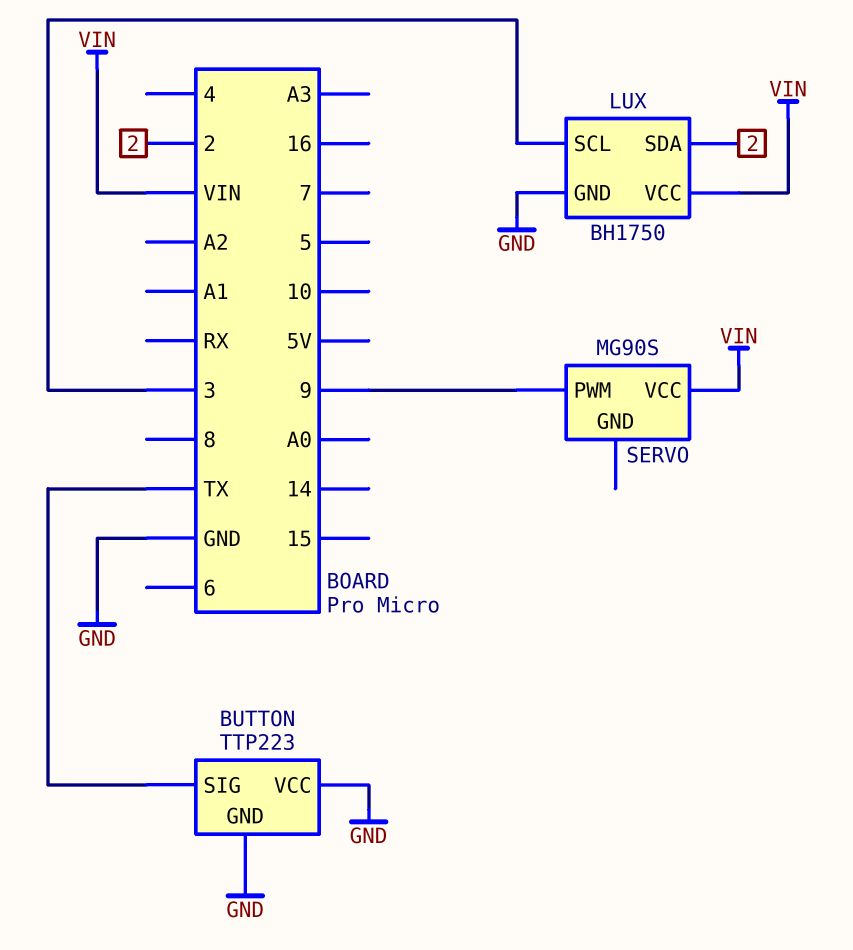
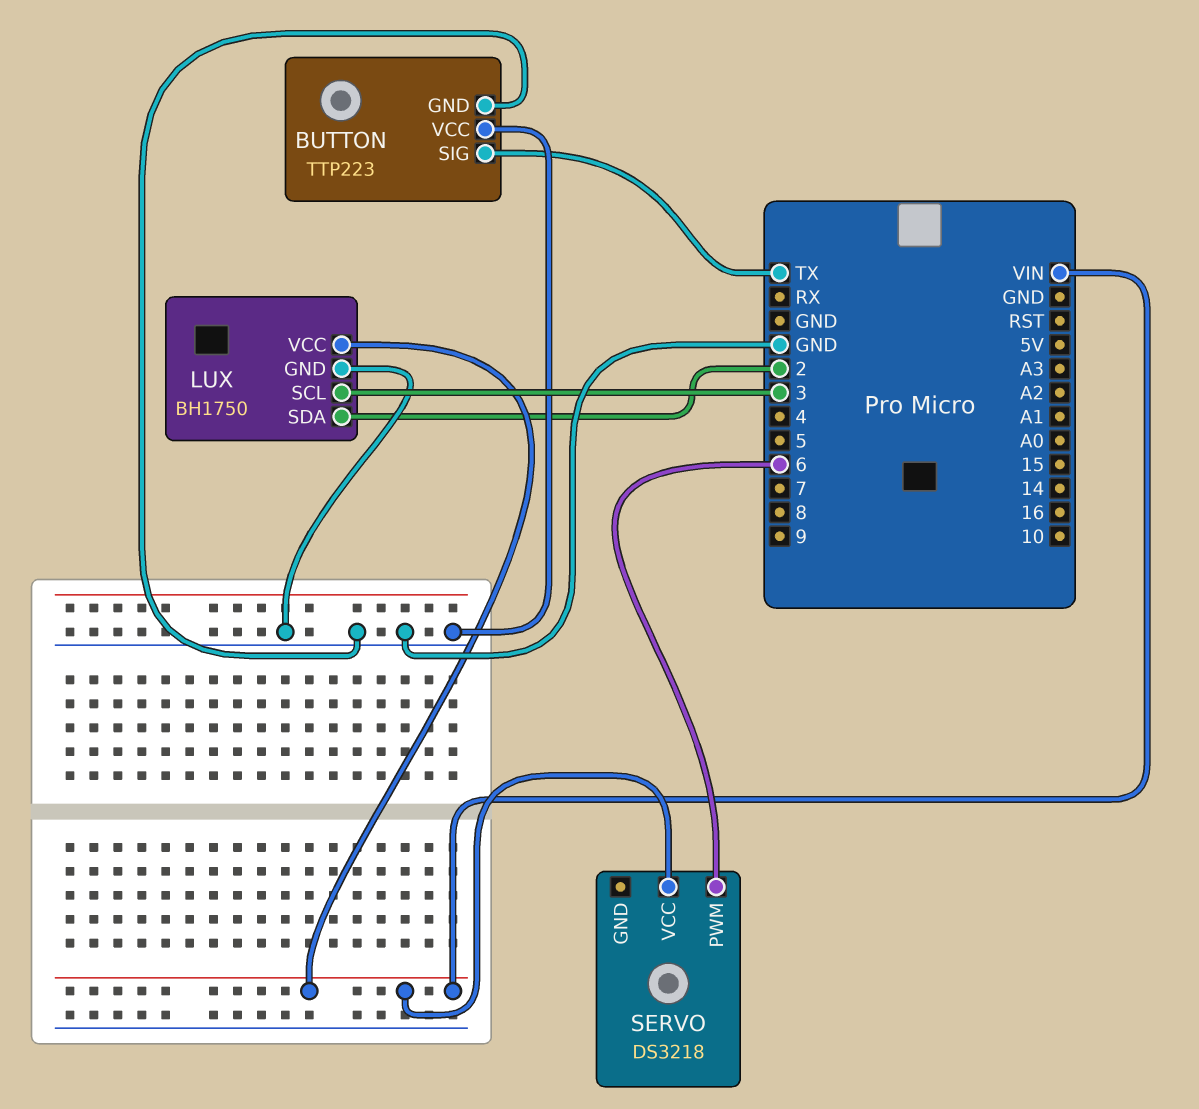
SERVO: MG90S -> DS3218
SERVO pin PWM: 9 -> 6

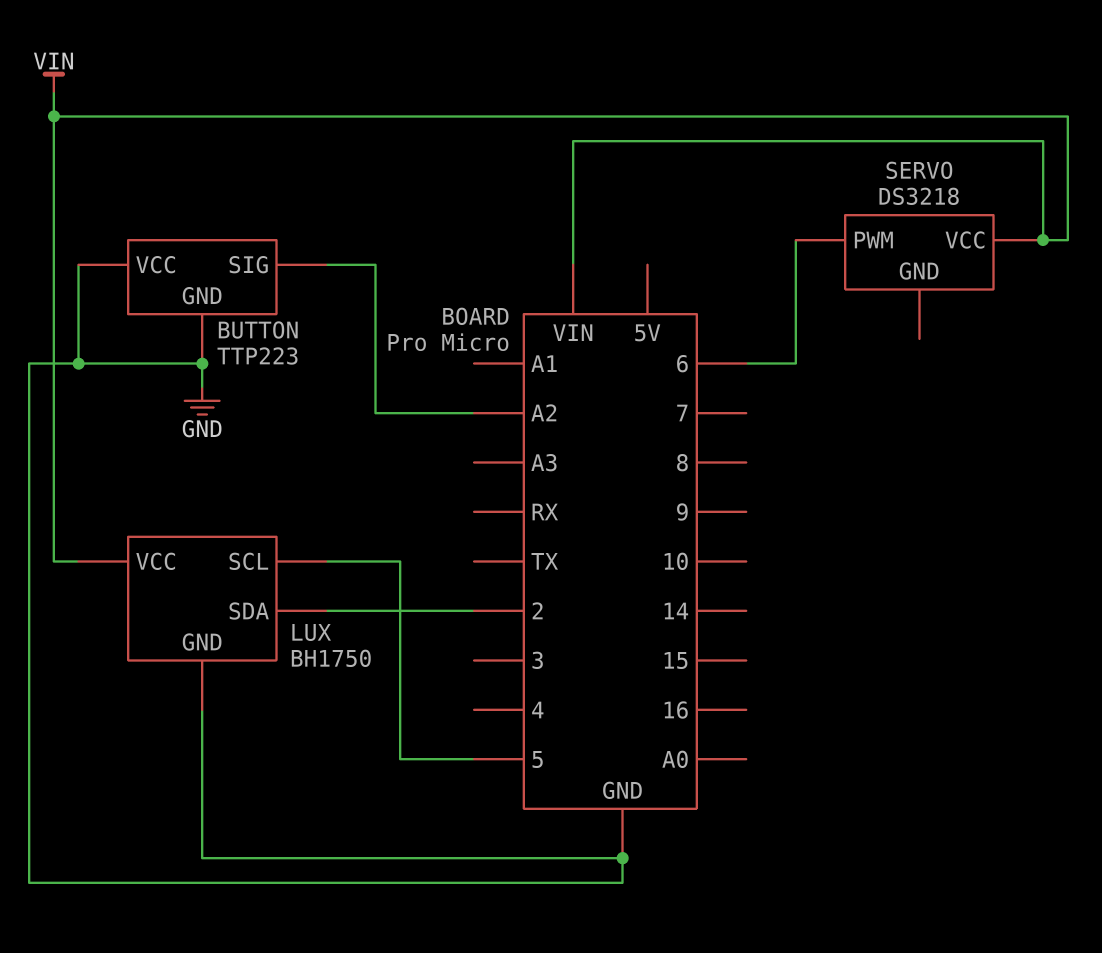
BUTTON pin SIG: TX -> A2
LUX pin SCL: 3 -> 5

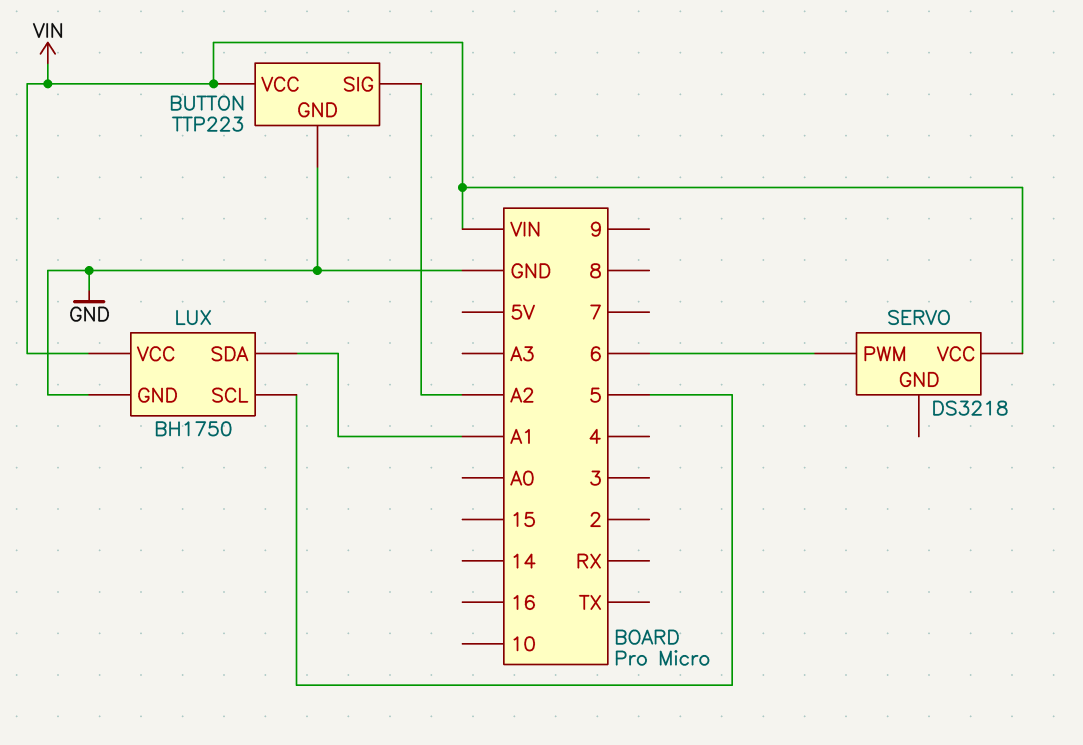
BUTTON pin VCC: GND -> VIN
LUX pin SDA: 2 -> A1

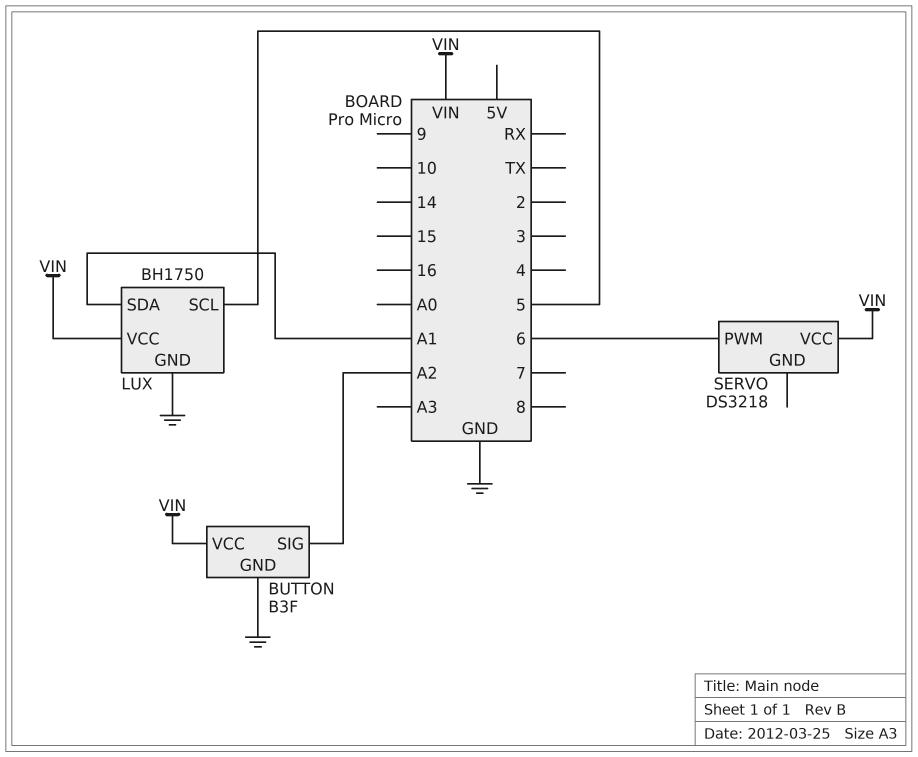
BUTTON: TTP223 -> B3F

